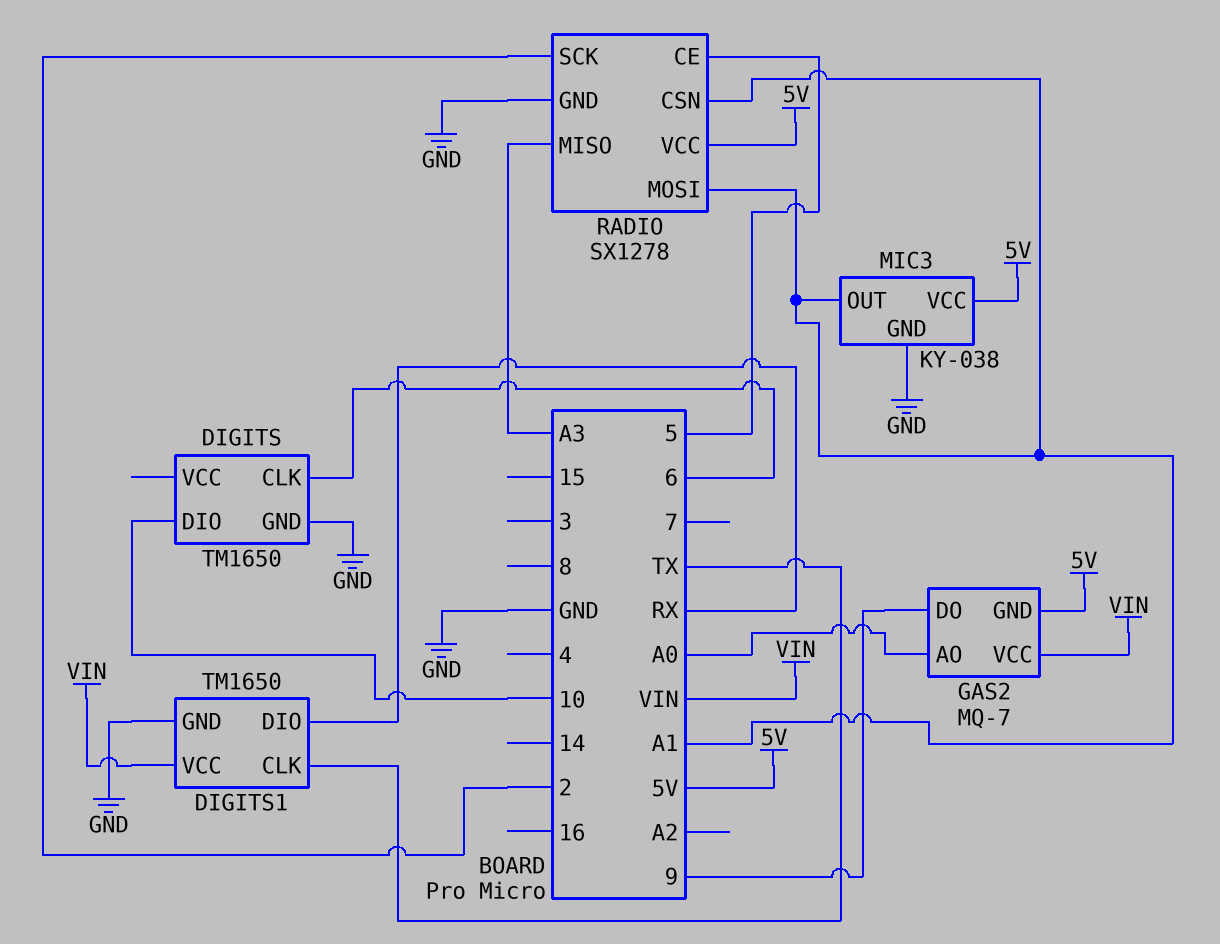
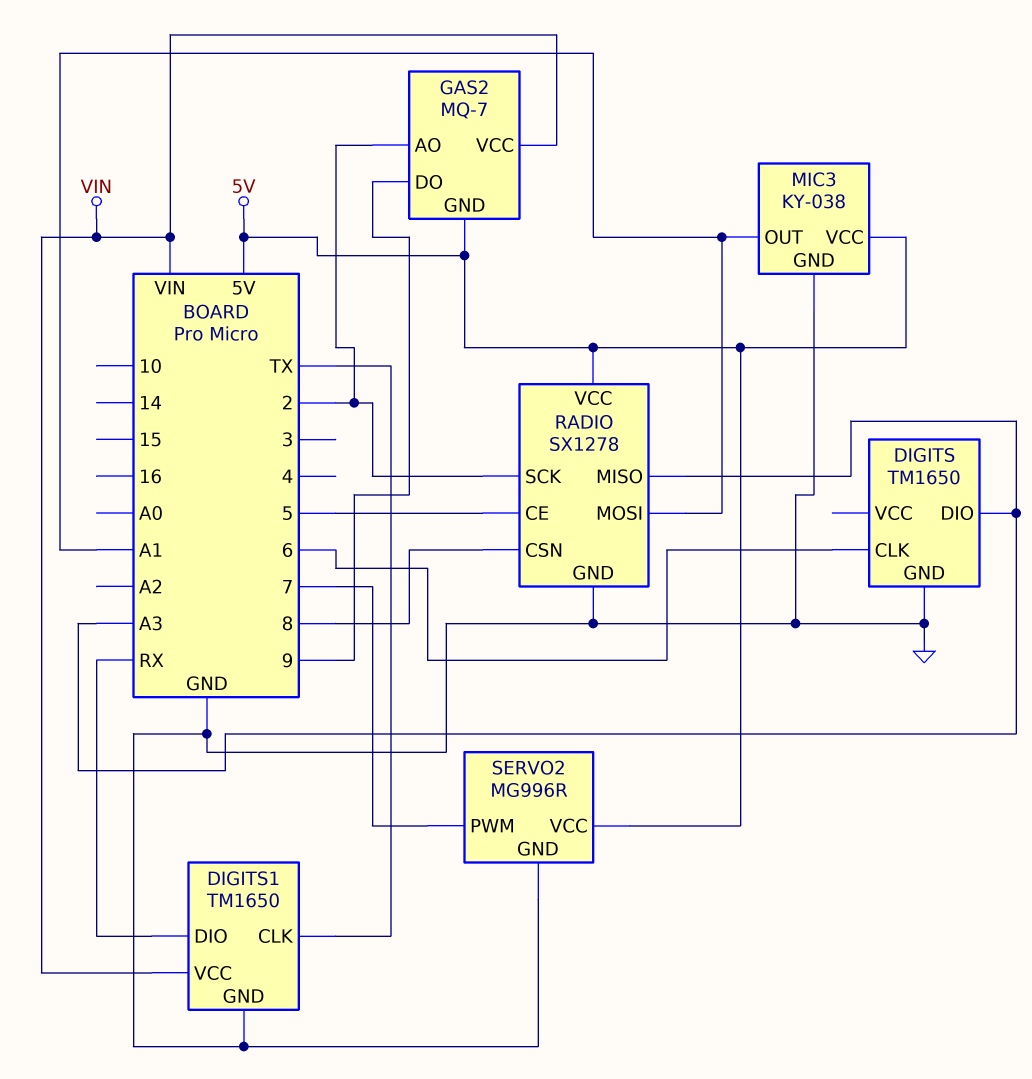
DIGITS pin DIO: 10 -> A3
GAS2 pin AO: A0 -> 2
RADIO pin CSN: A1 -> 8
SERVO2: none -> MG996R
SERVO2 pin GND: none -> GND
SERVO2 pin PWM: none -> 7
SERVO2 pin VCC: none -> 5V

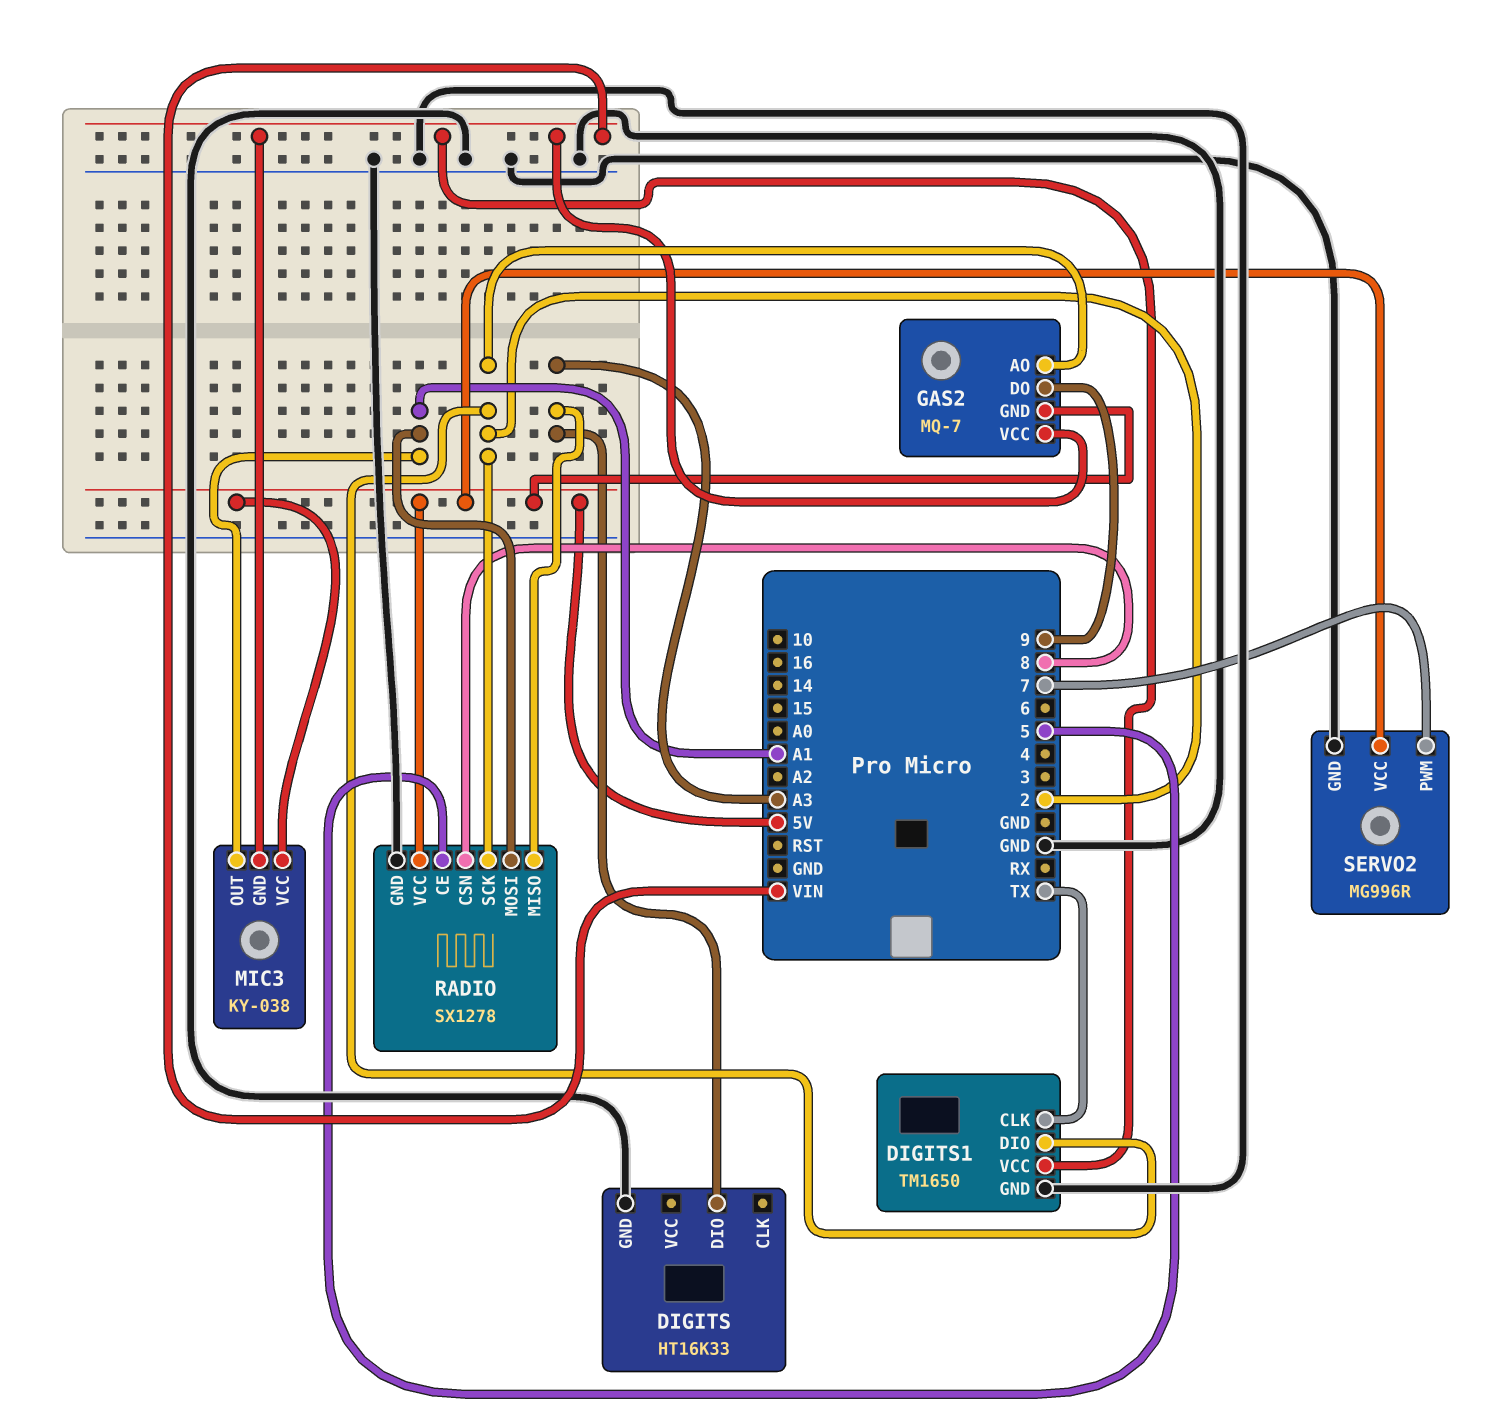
DIGITS: TM1650 -> HT16K33
DIGITS pin CLK: 6 -> none
DIGITS1 pin DIO: RX -> 2
MIC3 pin GND: GND -> VIN

